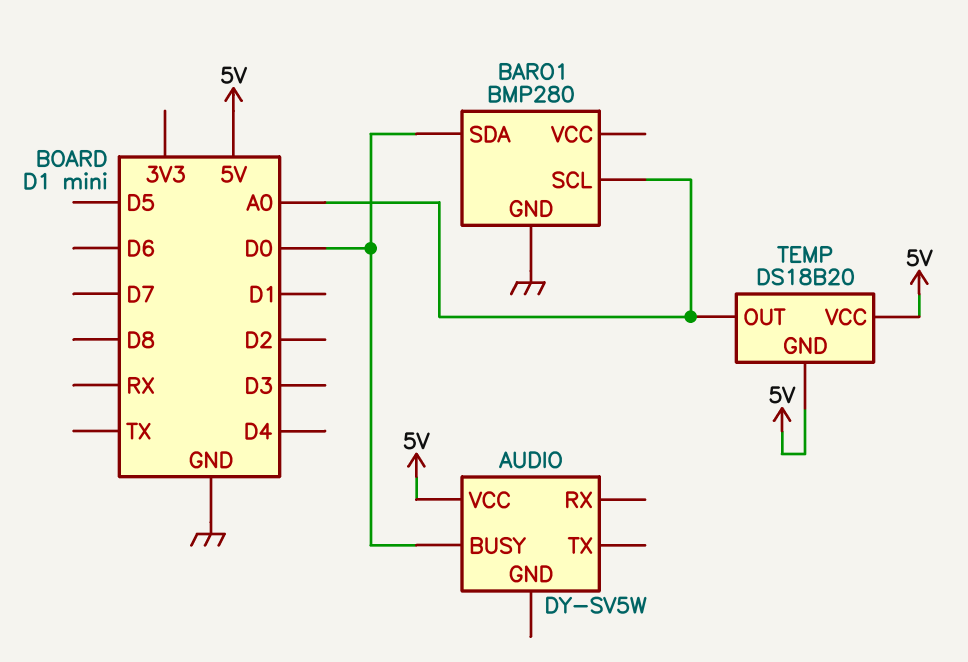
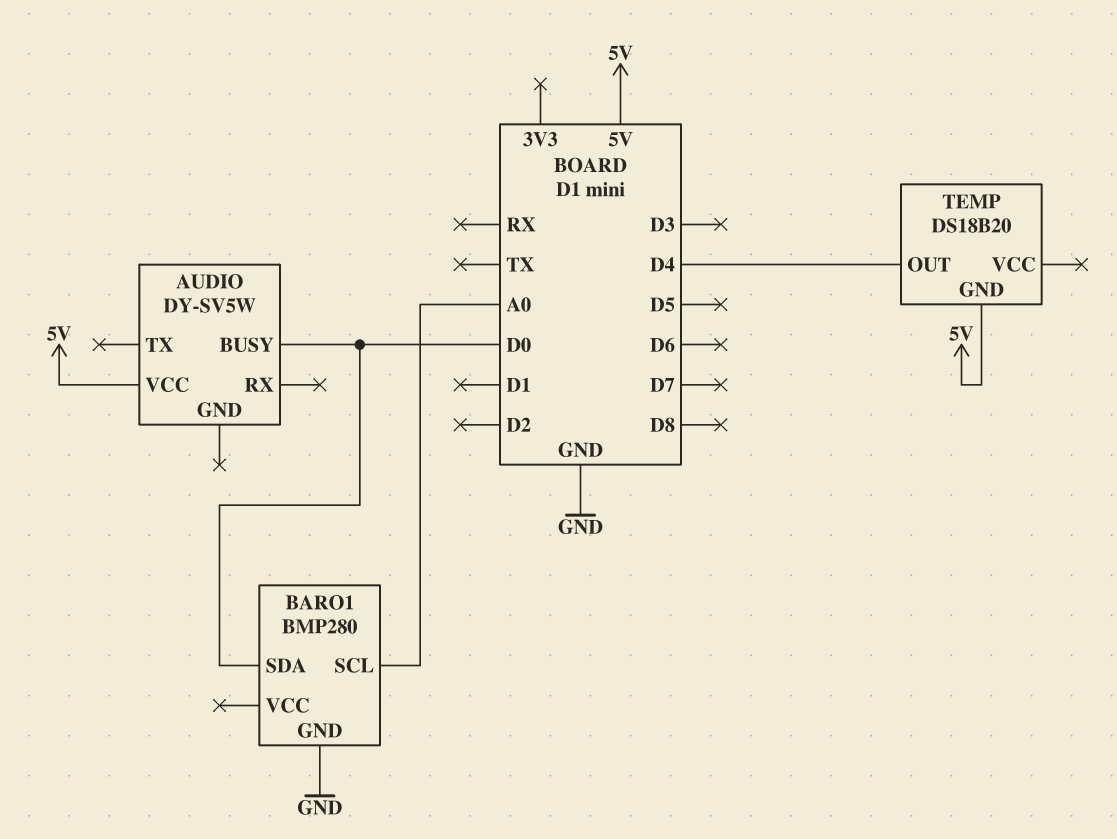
TEMP pin OUT: A0 -> D4
TEMP pin VCC: 5V -> none

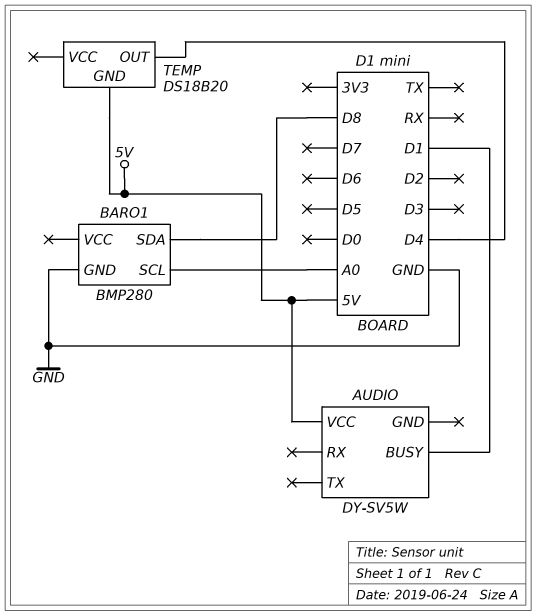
AUDIO pin BUSY: D0 -> D1
BARO1 pin SDA: D0 -> D8

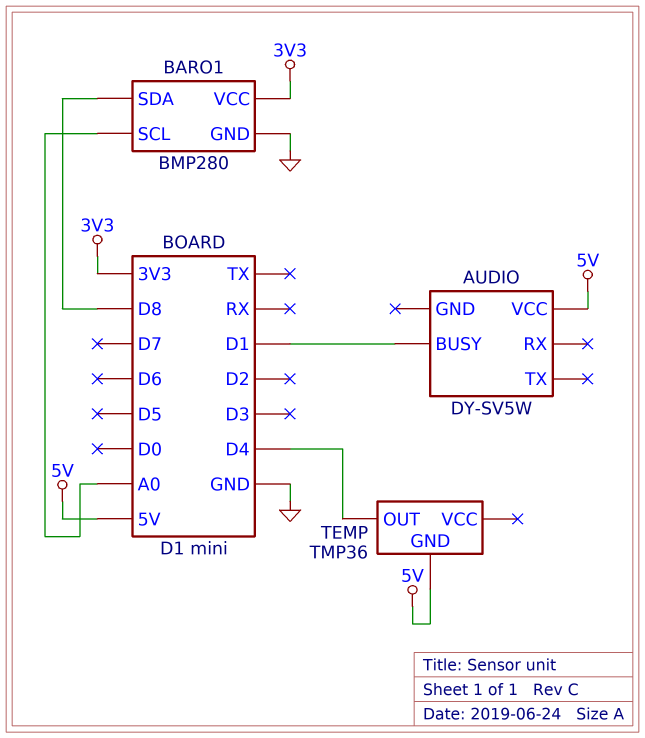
BARO1 pin VCC: none -> 3V3
TEMP: DS18B20 -> TMP36

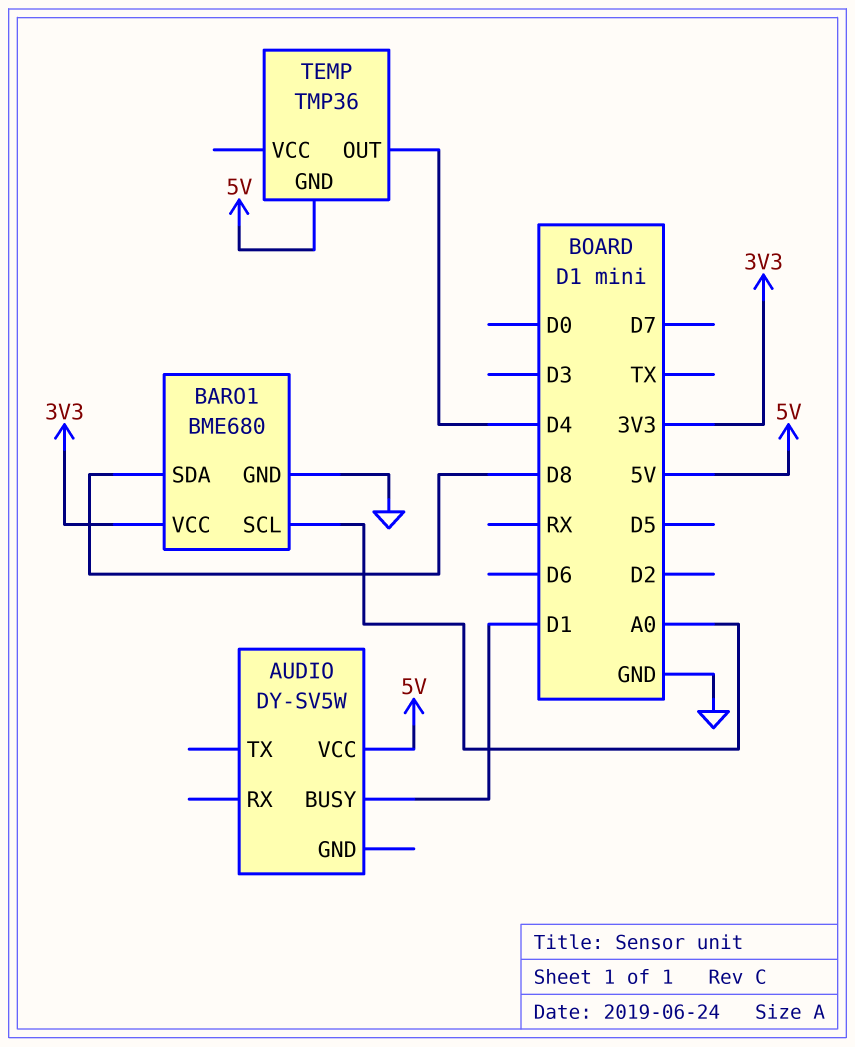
BARO1: BMP280 -> BME680

